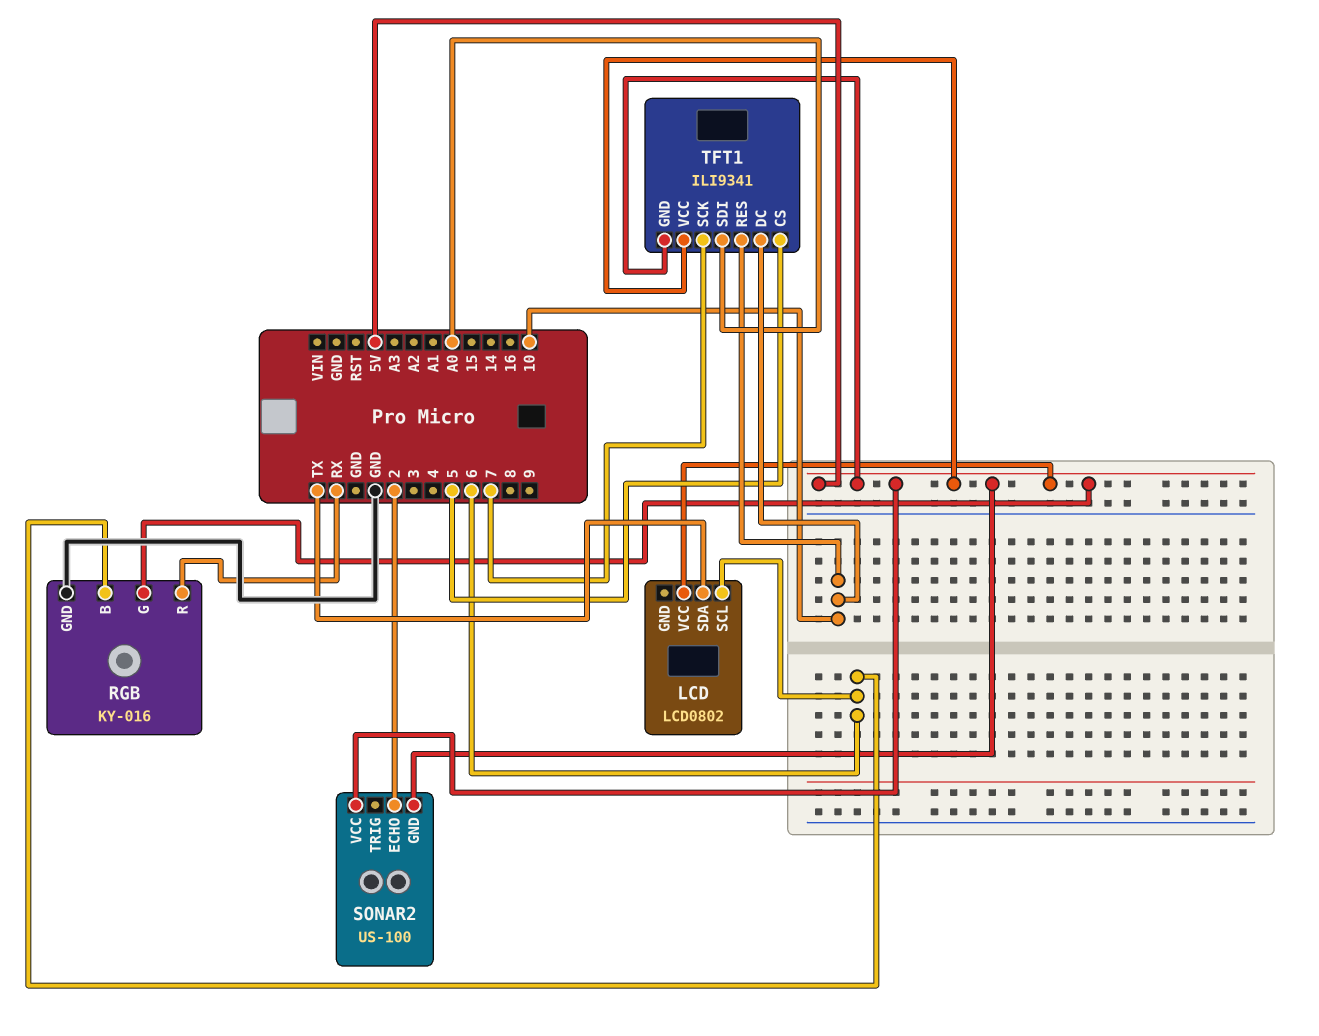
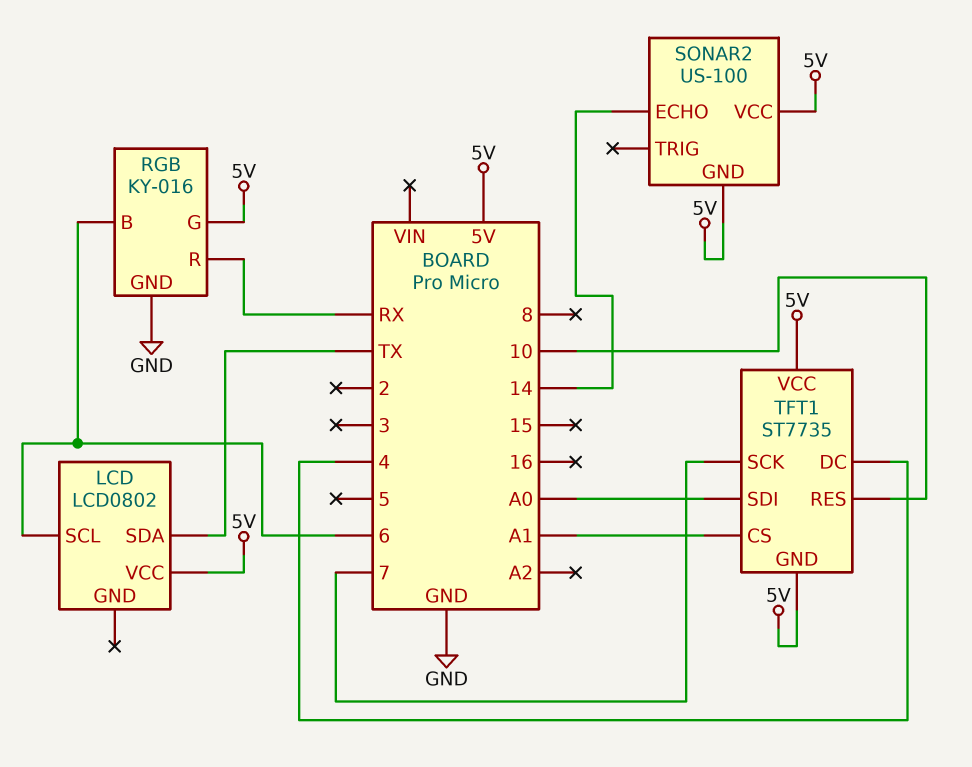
SONAR2 pin ECHO: 2 -> 14
TFT1: ILI9341 -> ST7735
TFT1 pin CS: 5 -> A1
TFT1 pin DC: 10 -> 4

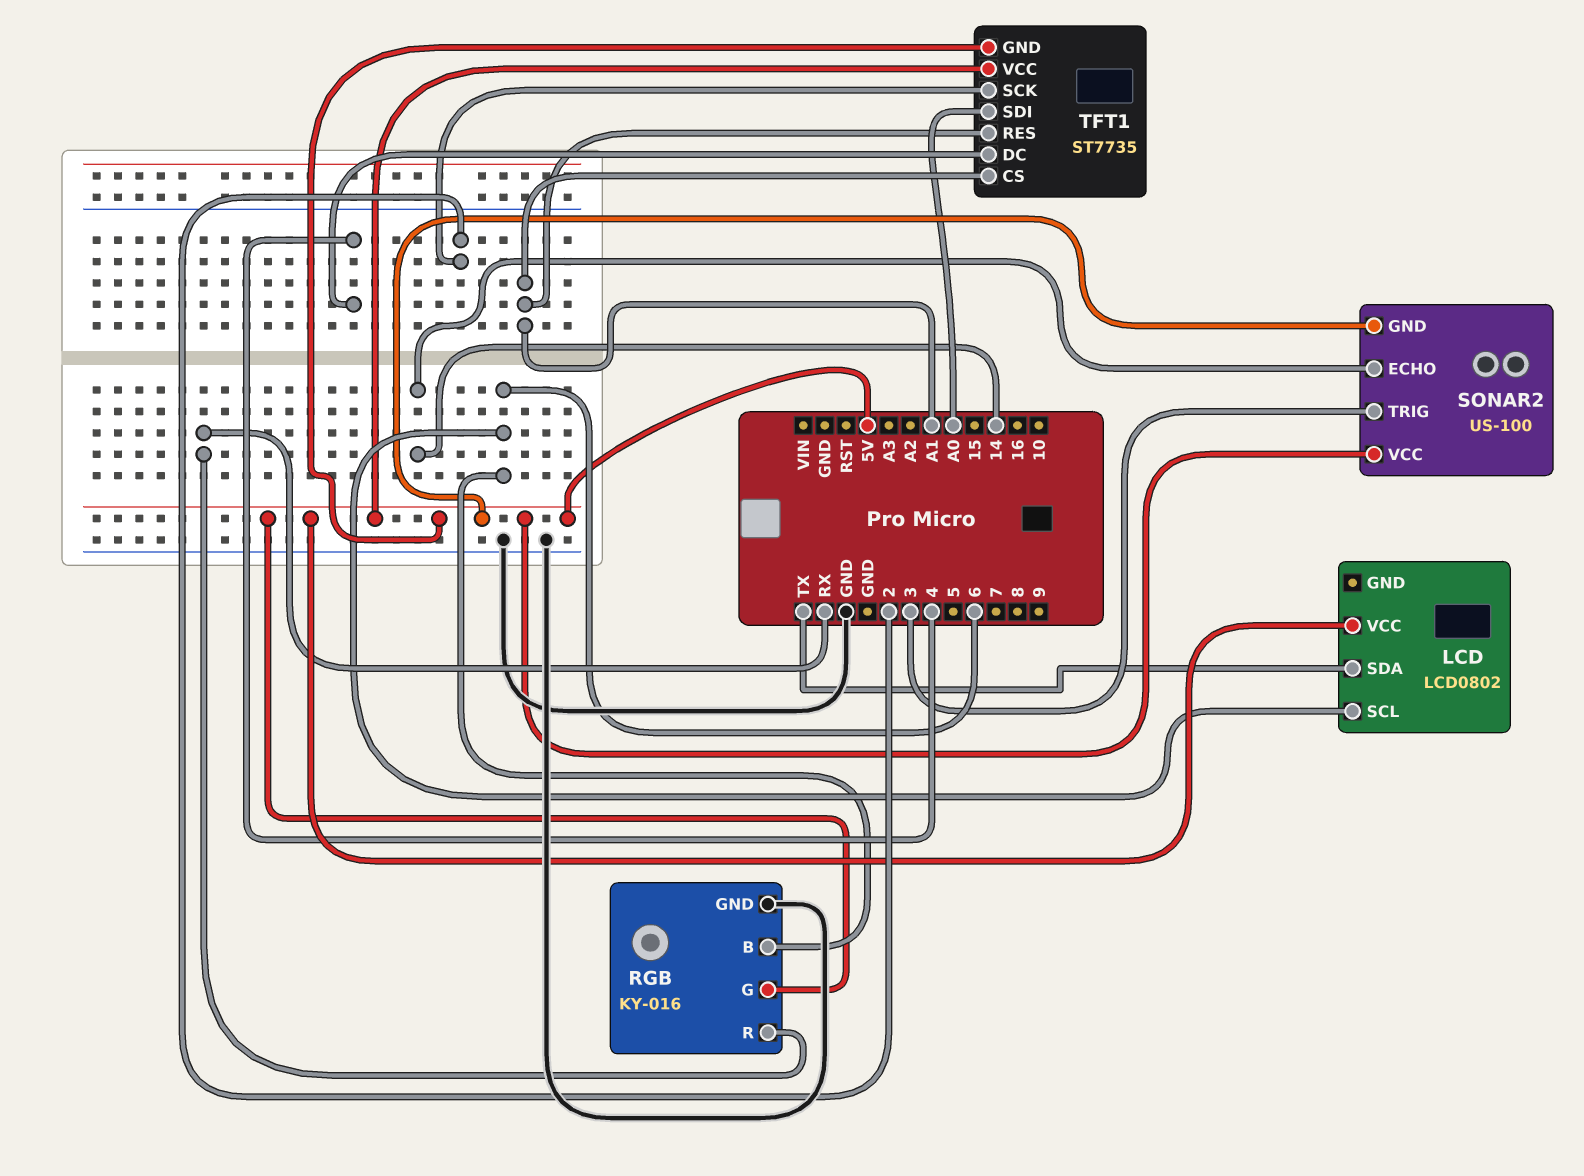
SONAR2 pin TRIG: none -> 3
TFT1 pin RES: 10 -> A1
TFT1 pin SCK: 7 -> 2

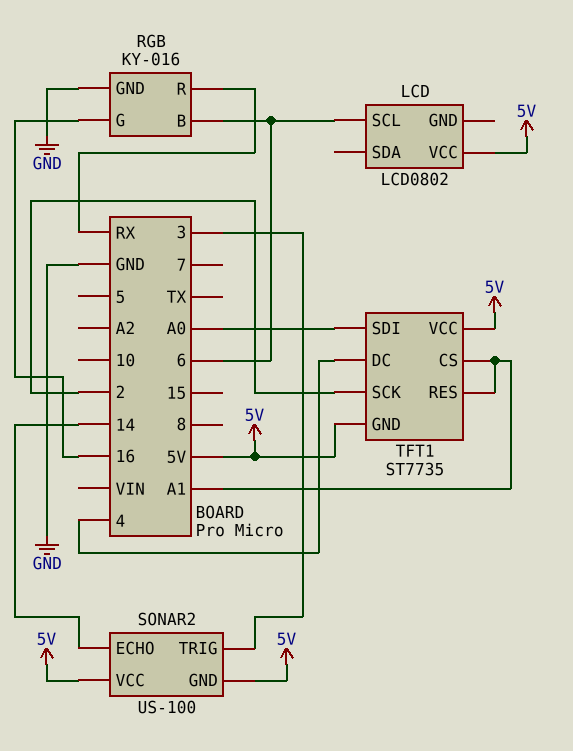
LCD pin SDA: TX -> none
RGB pin G: 5V -> 16

